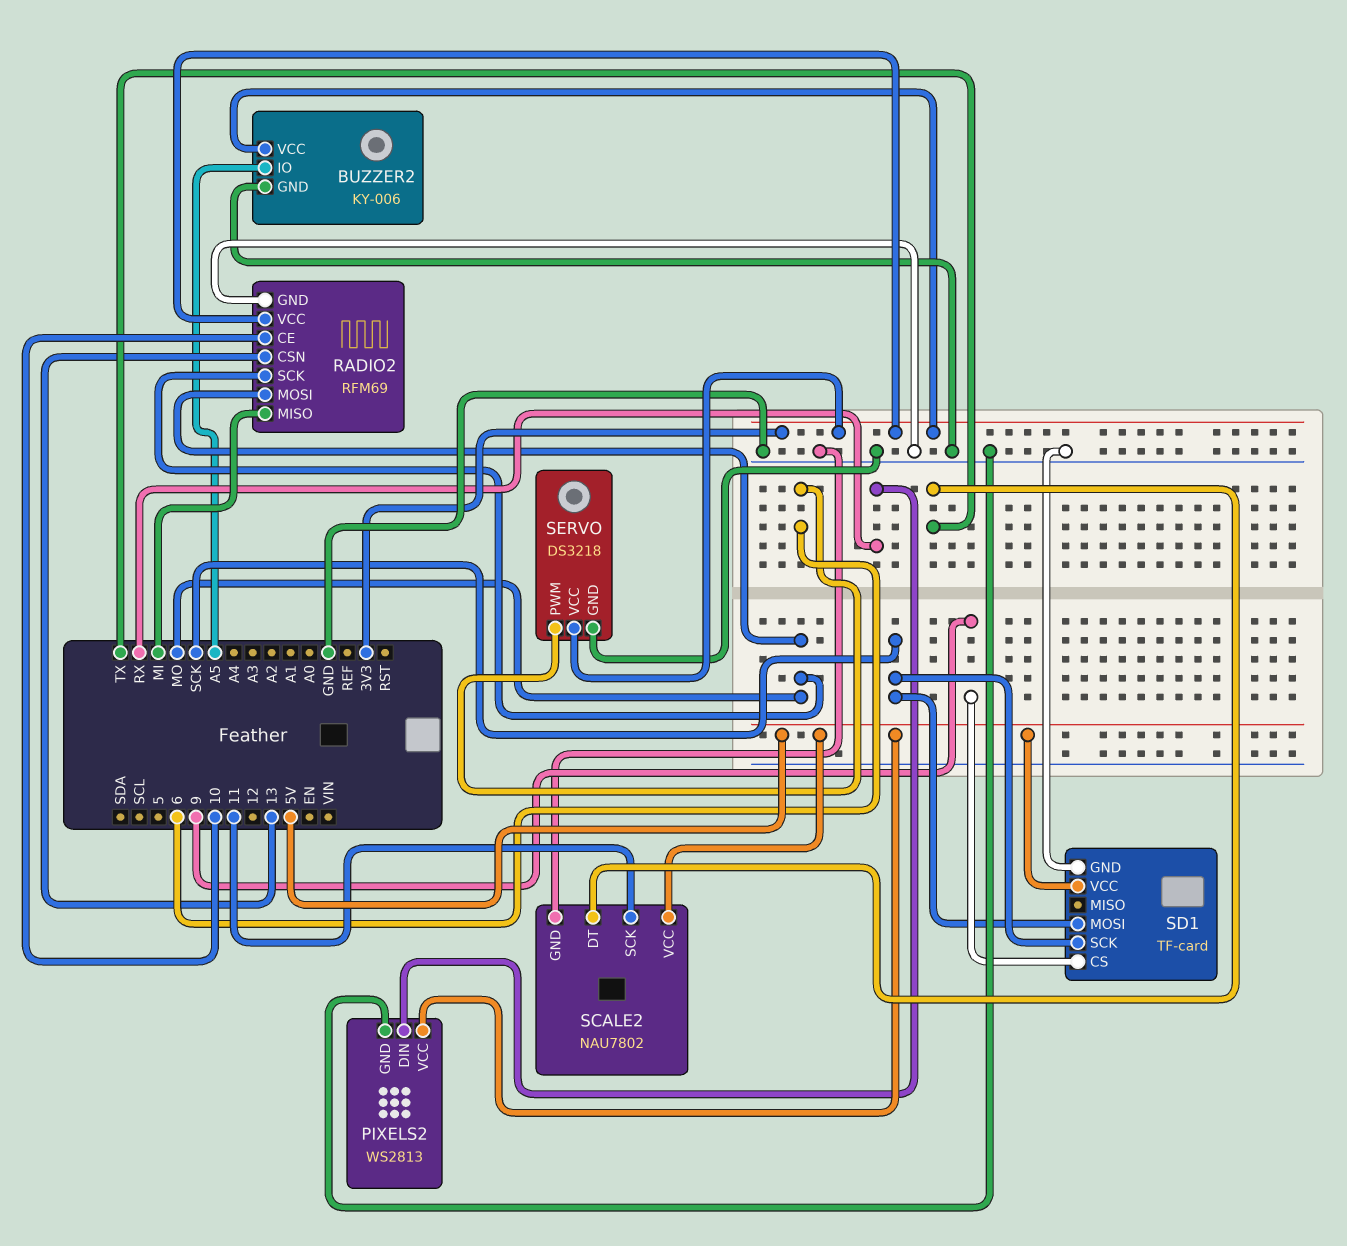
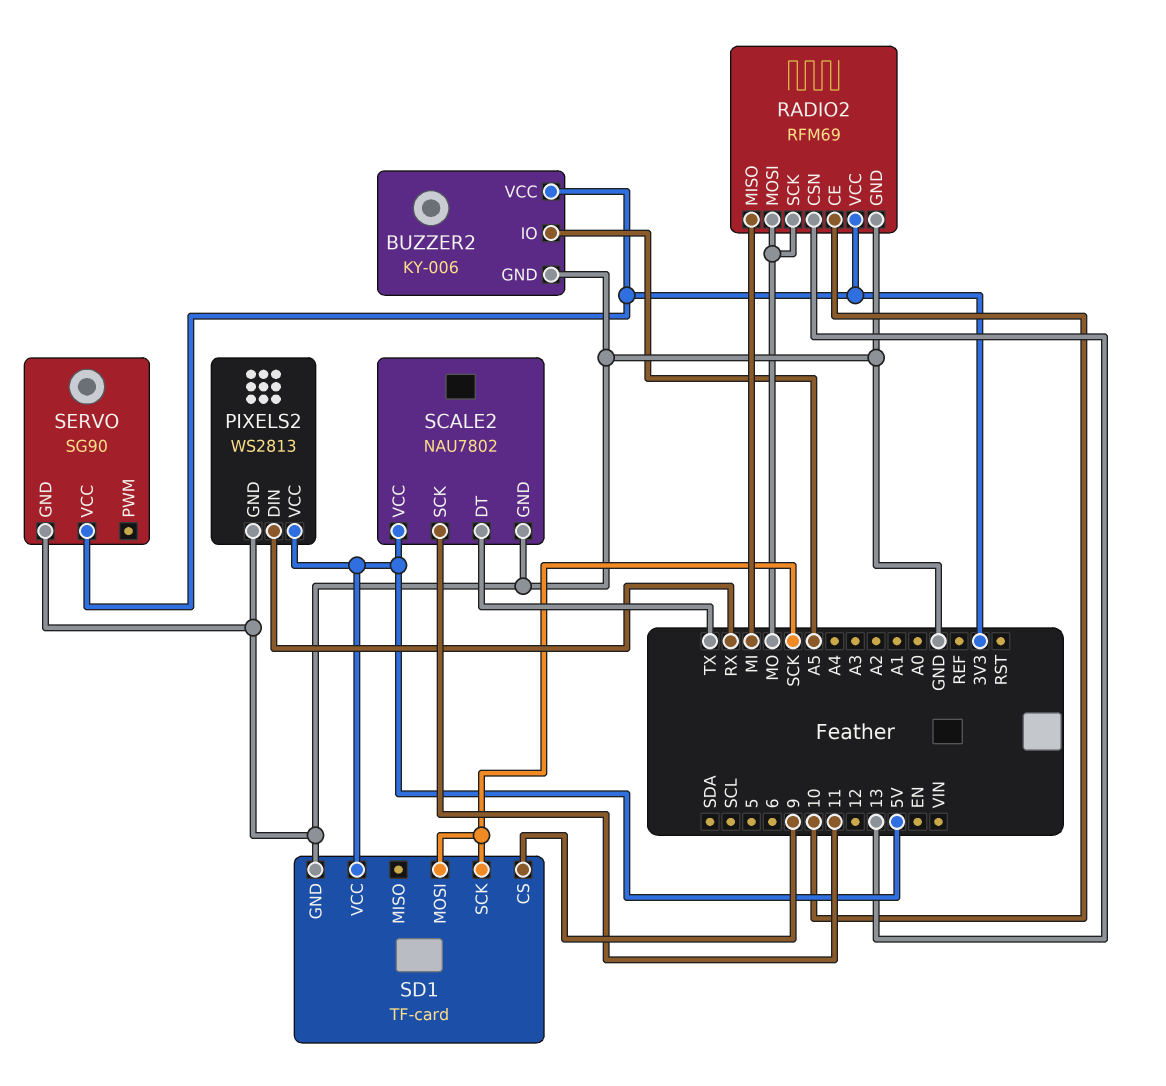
SERVO: DS3218 -> SG90
SERVO pin PWM: 6 -> none

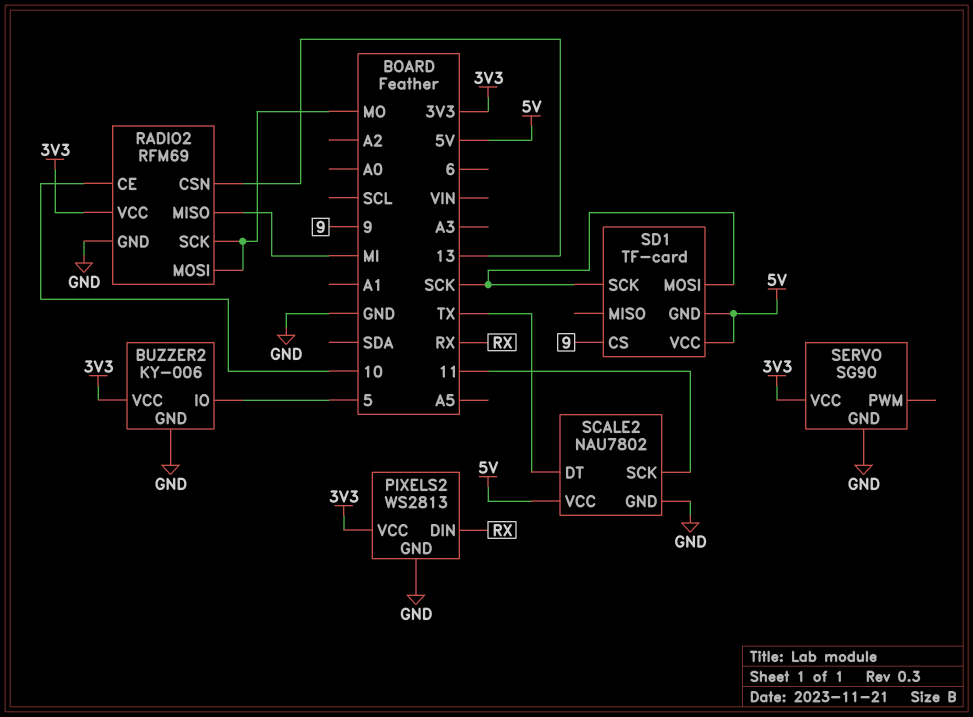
BUZZER2 pin IO: A5 -> 5
PIXELS2 pin VCC: 5V -> 3V3
SD1 pin GND: GND -> 5V

